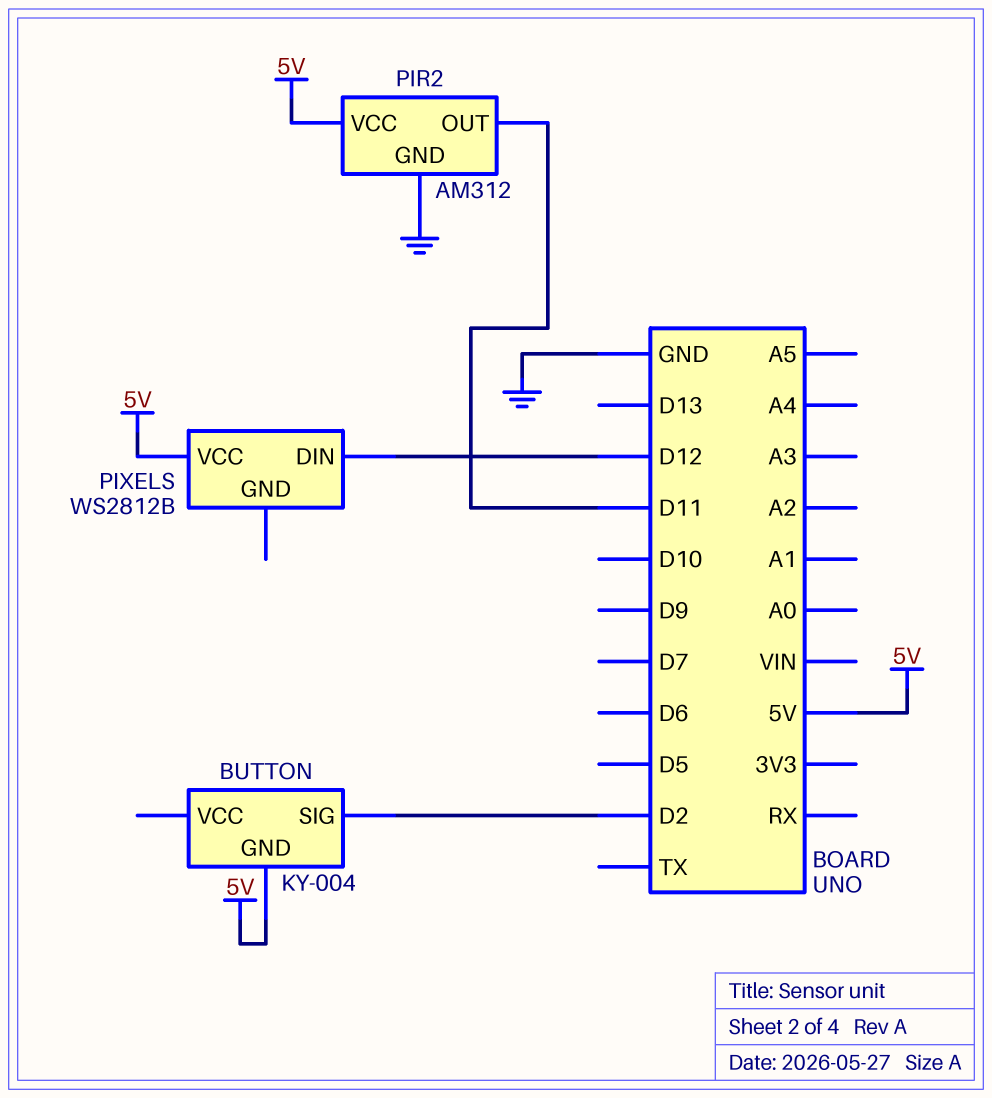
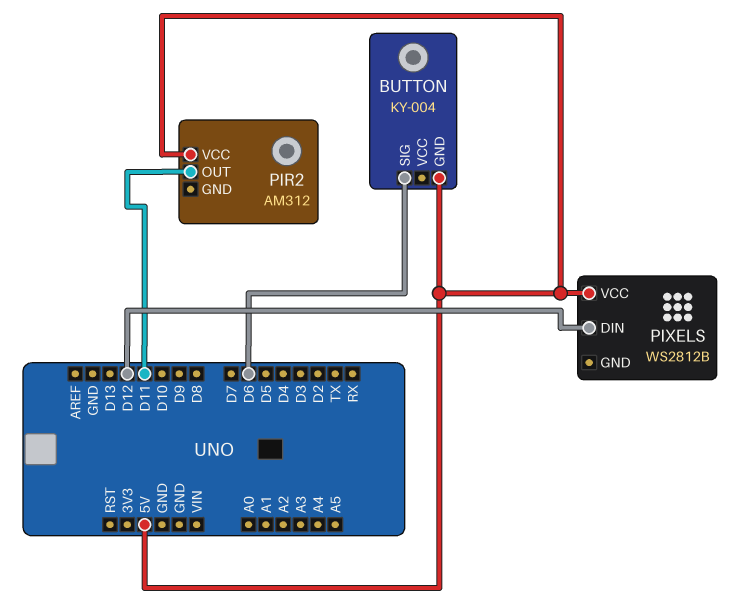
BUTTON pin SIG: D2 -> D6
PIR2 pin GND: GND -> none

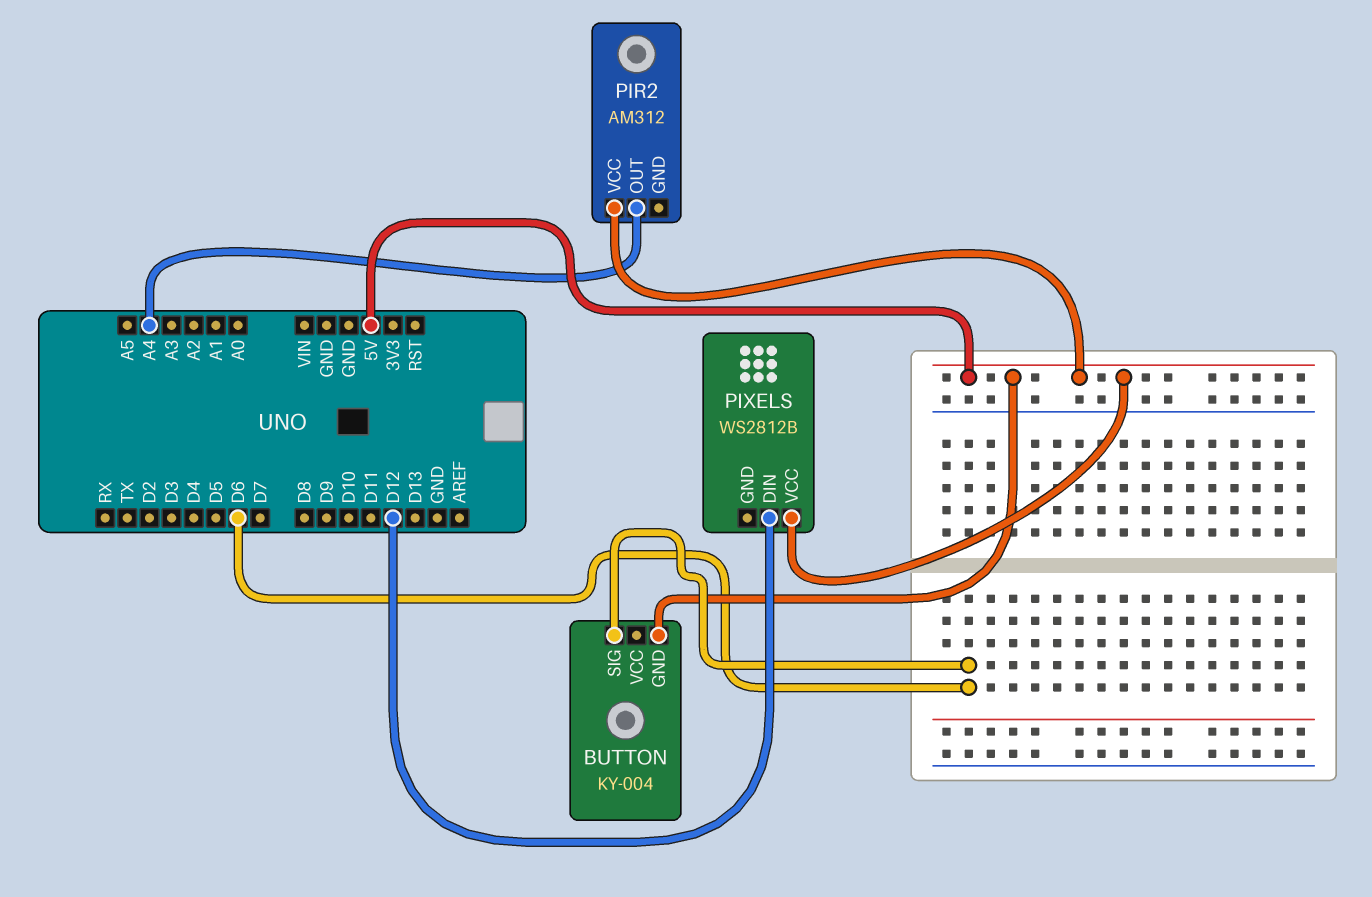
PIR2 pin OUT: D11 -> A4

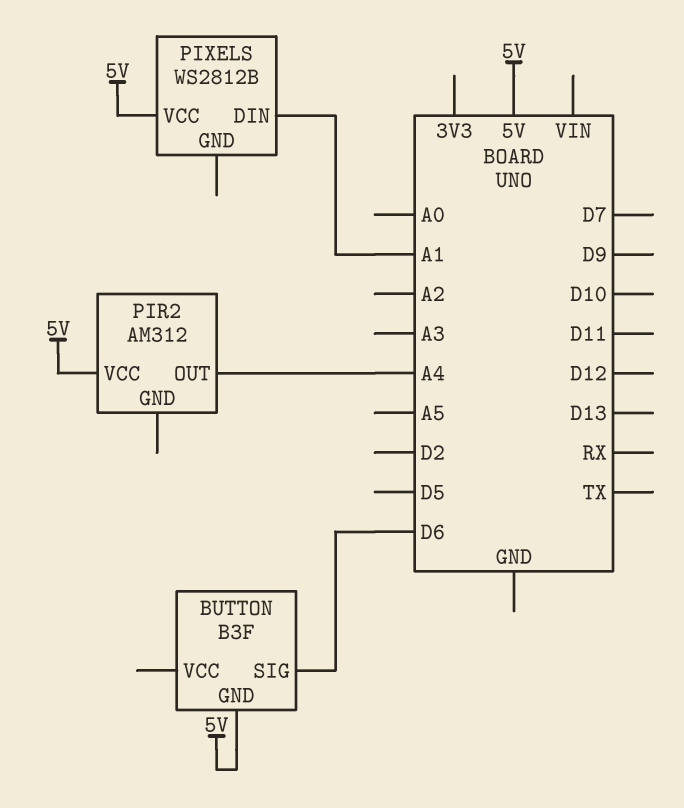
BUTTON: KY-004 -> B3F
PIXELS pin DIN: D12 -> A1

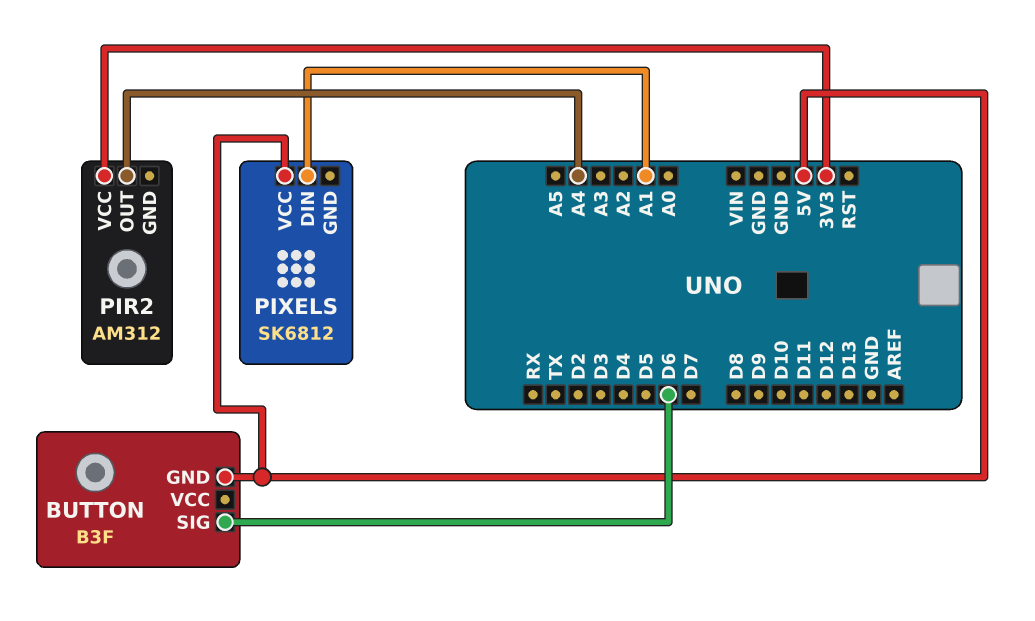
PIR2 pin VCC: 5V -> 3V3
PIXELS: WS2812B -> SK6812

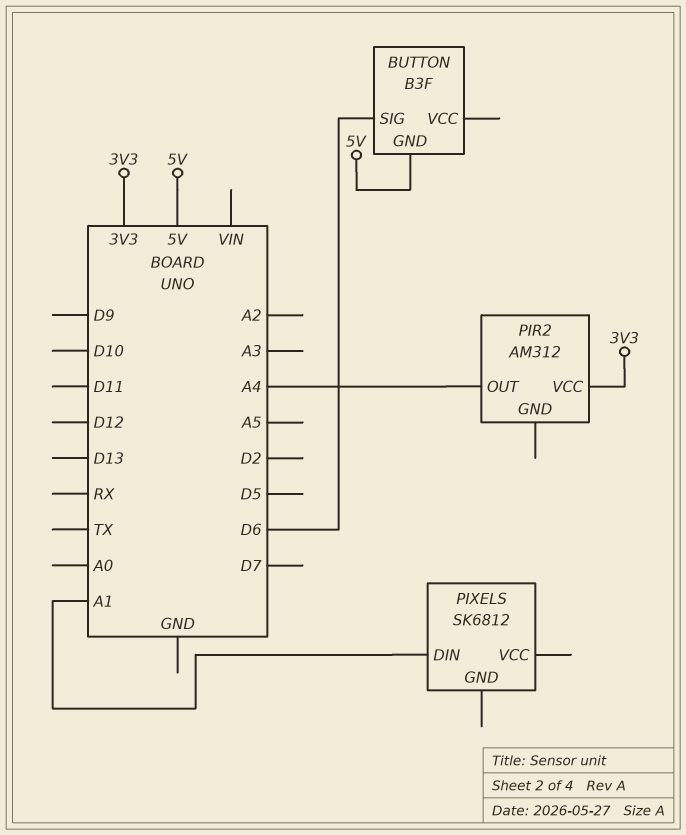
PIXELS pin VCC: 5V -> none

